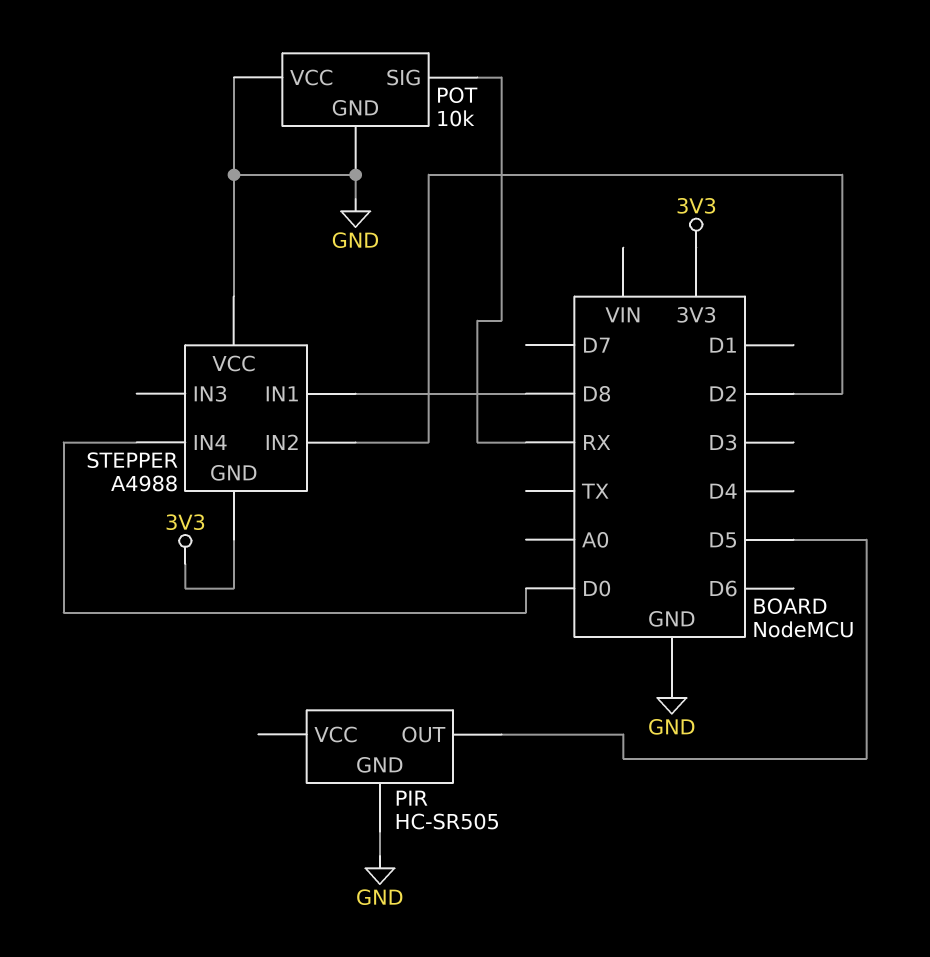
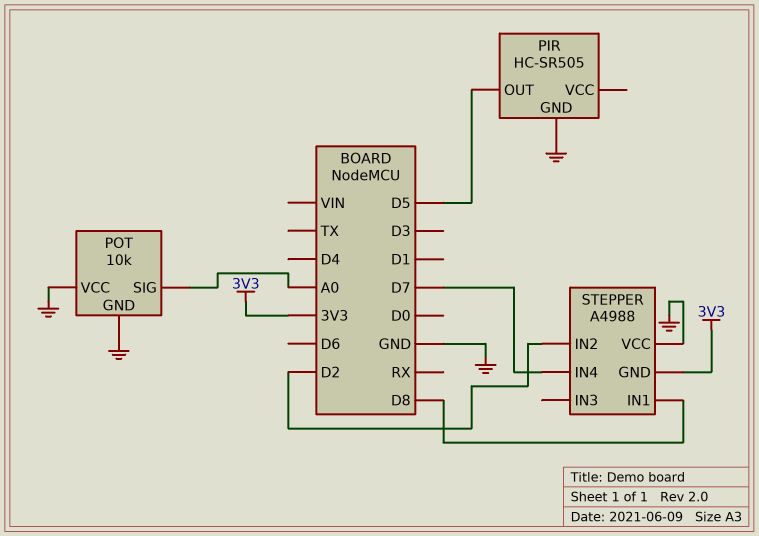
POT pin SIG: RX -> A0
STEPPER pin IN4: D0 -> D7

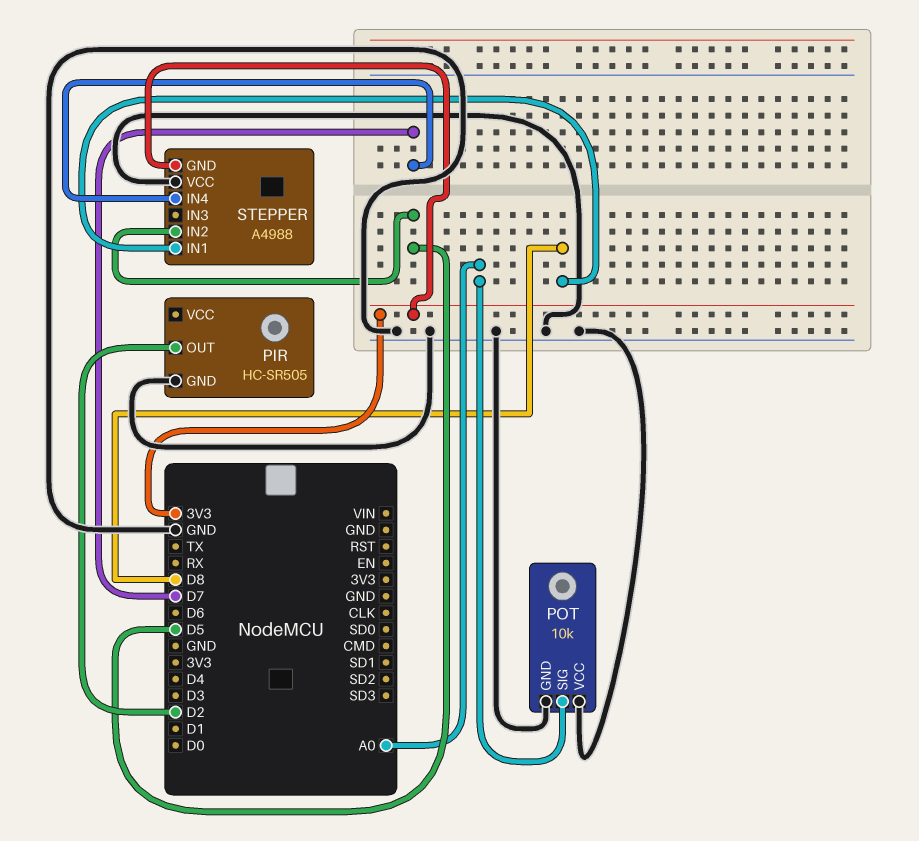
PIR pin OUT: D5 -> D2
STEPPER pin IN2: D2 -> D5

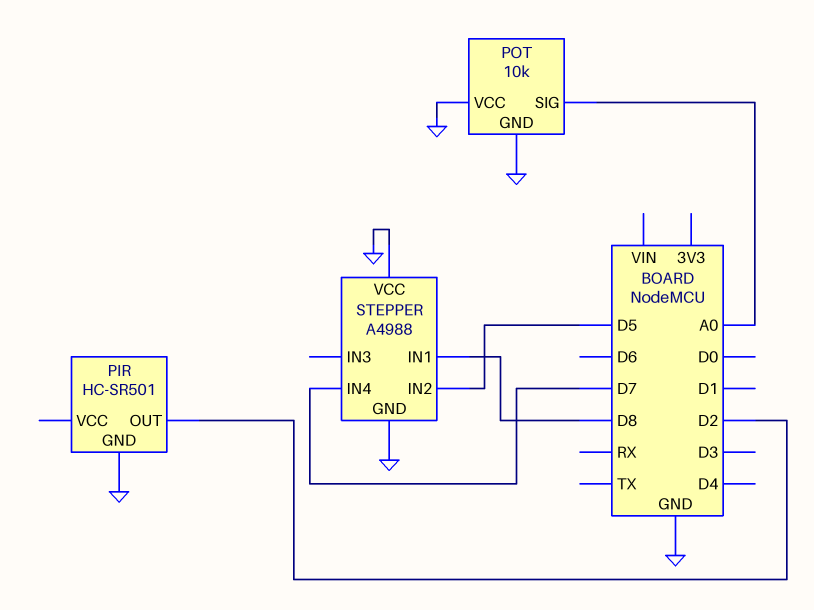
PIR: HC-SR505 -> HC-SR501
STEPPER pin GND: 3V3 -> GND

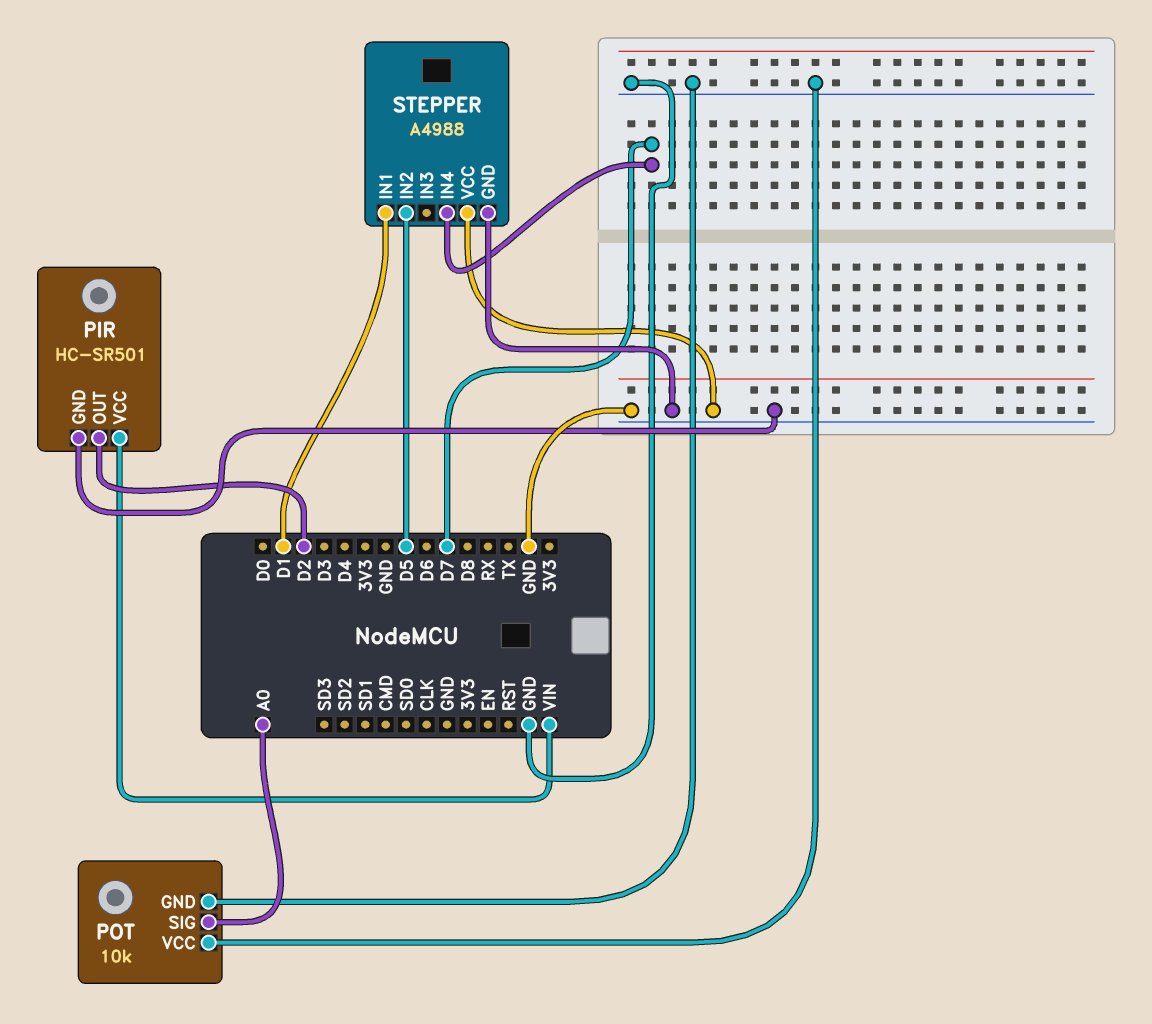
PIR pin VCC: none -> VIN
STEPPER pin IN1: D8 -> D1

